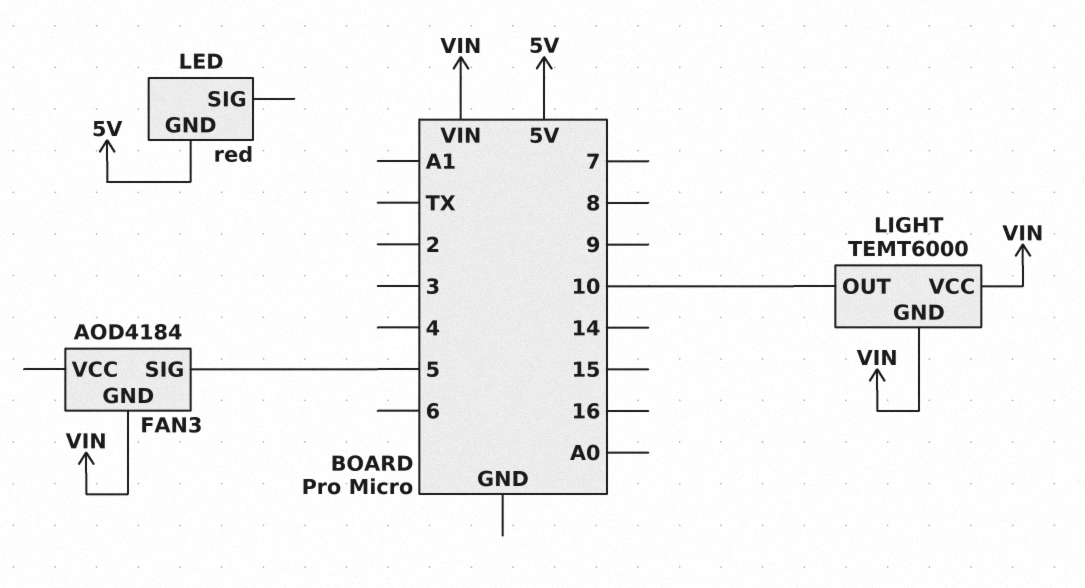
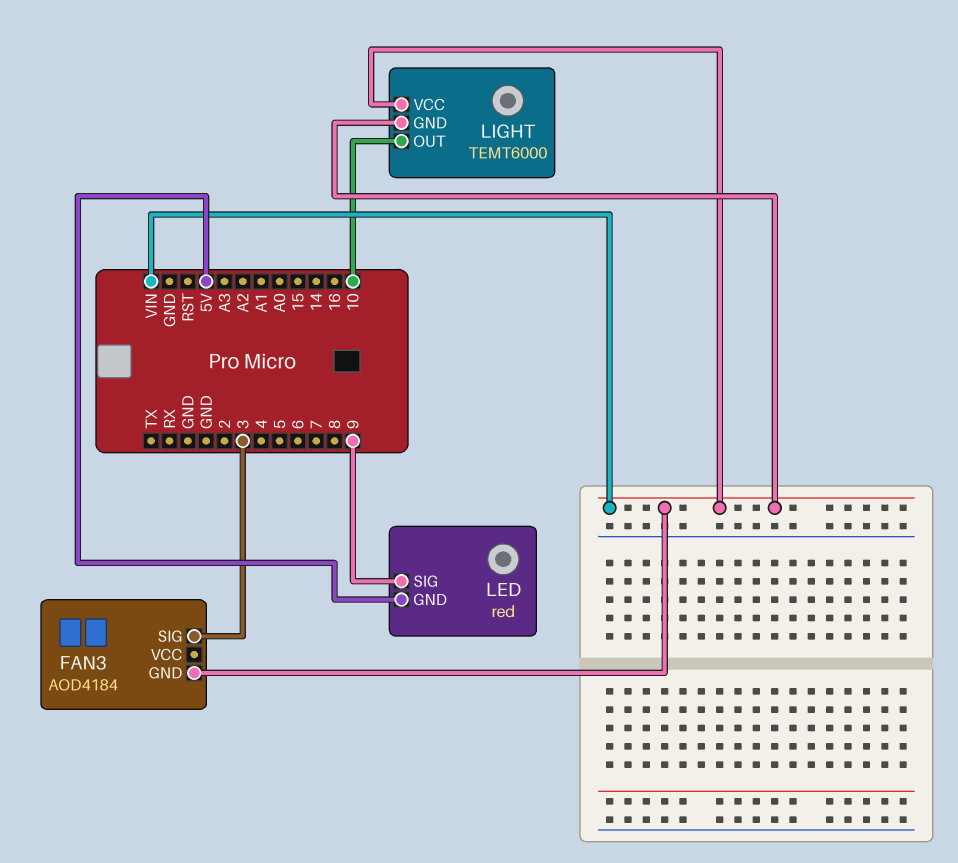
FAN3 pin SIG: 5 -> 3
LED pin SIG: none -> 9

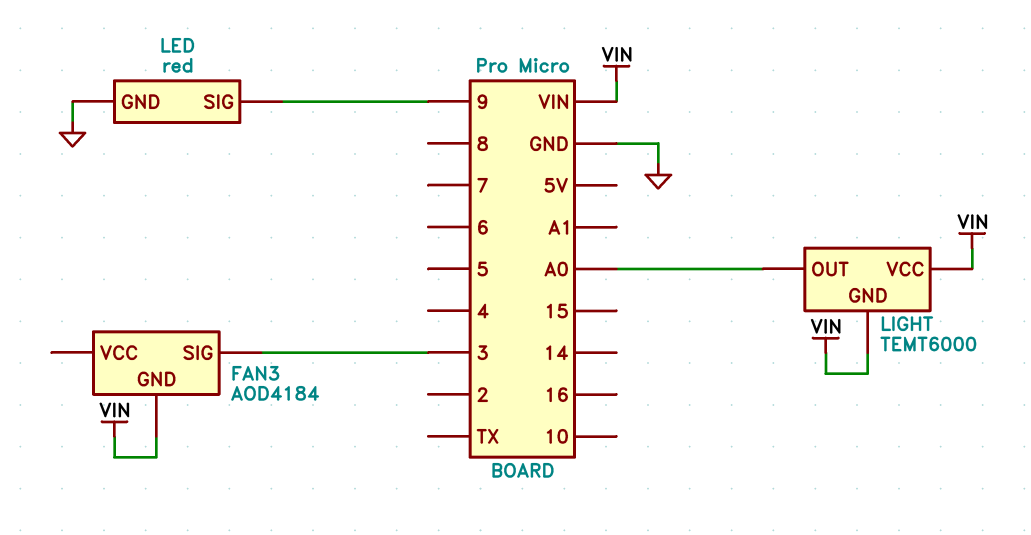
LED pin GND: 5V -> GND
LIGHT pin OUT: 10 -> A0

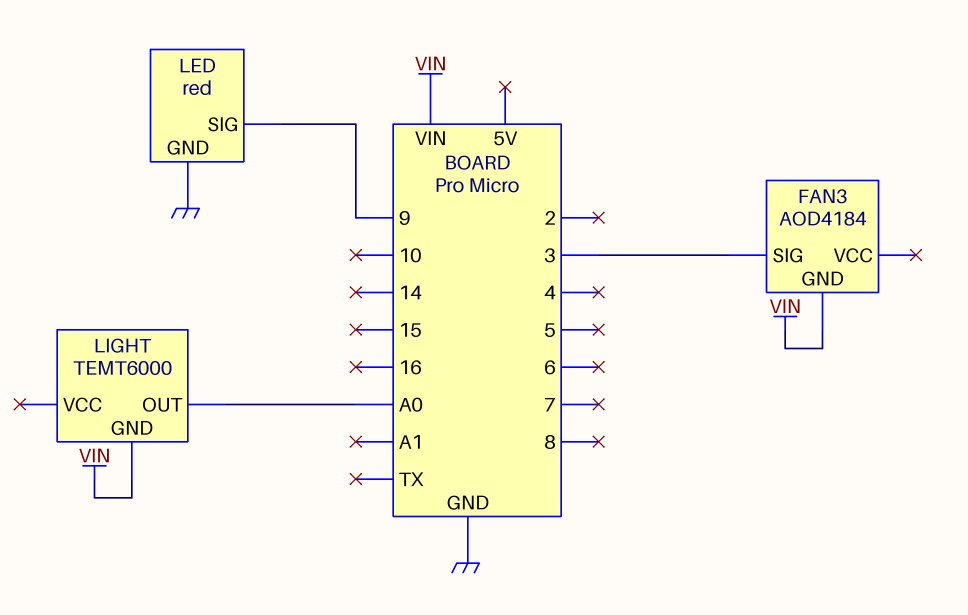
LIGHT pin VCC: VIN -> none

